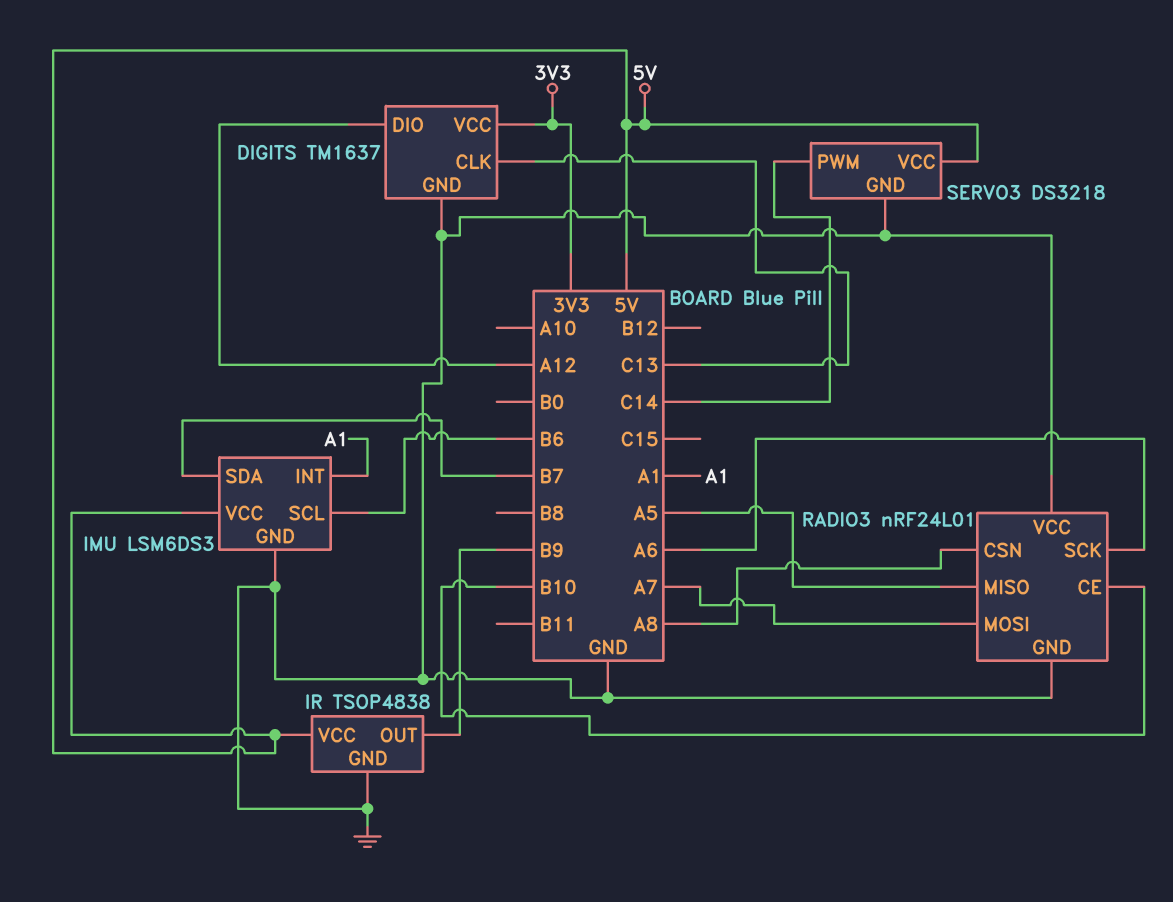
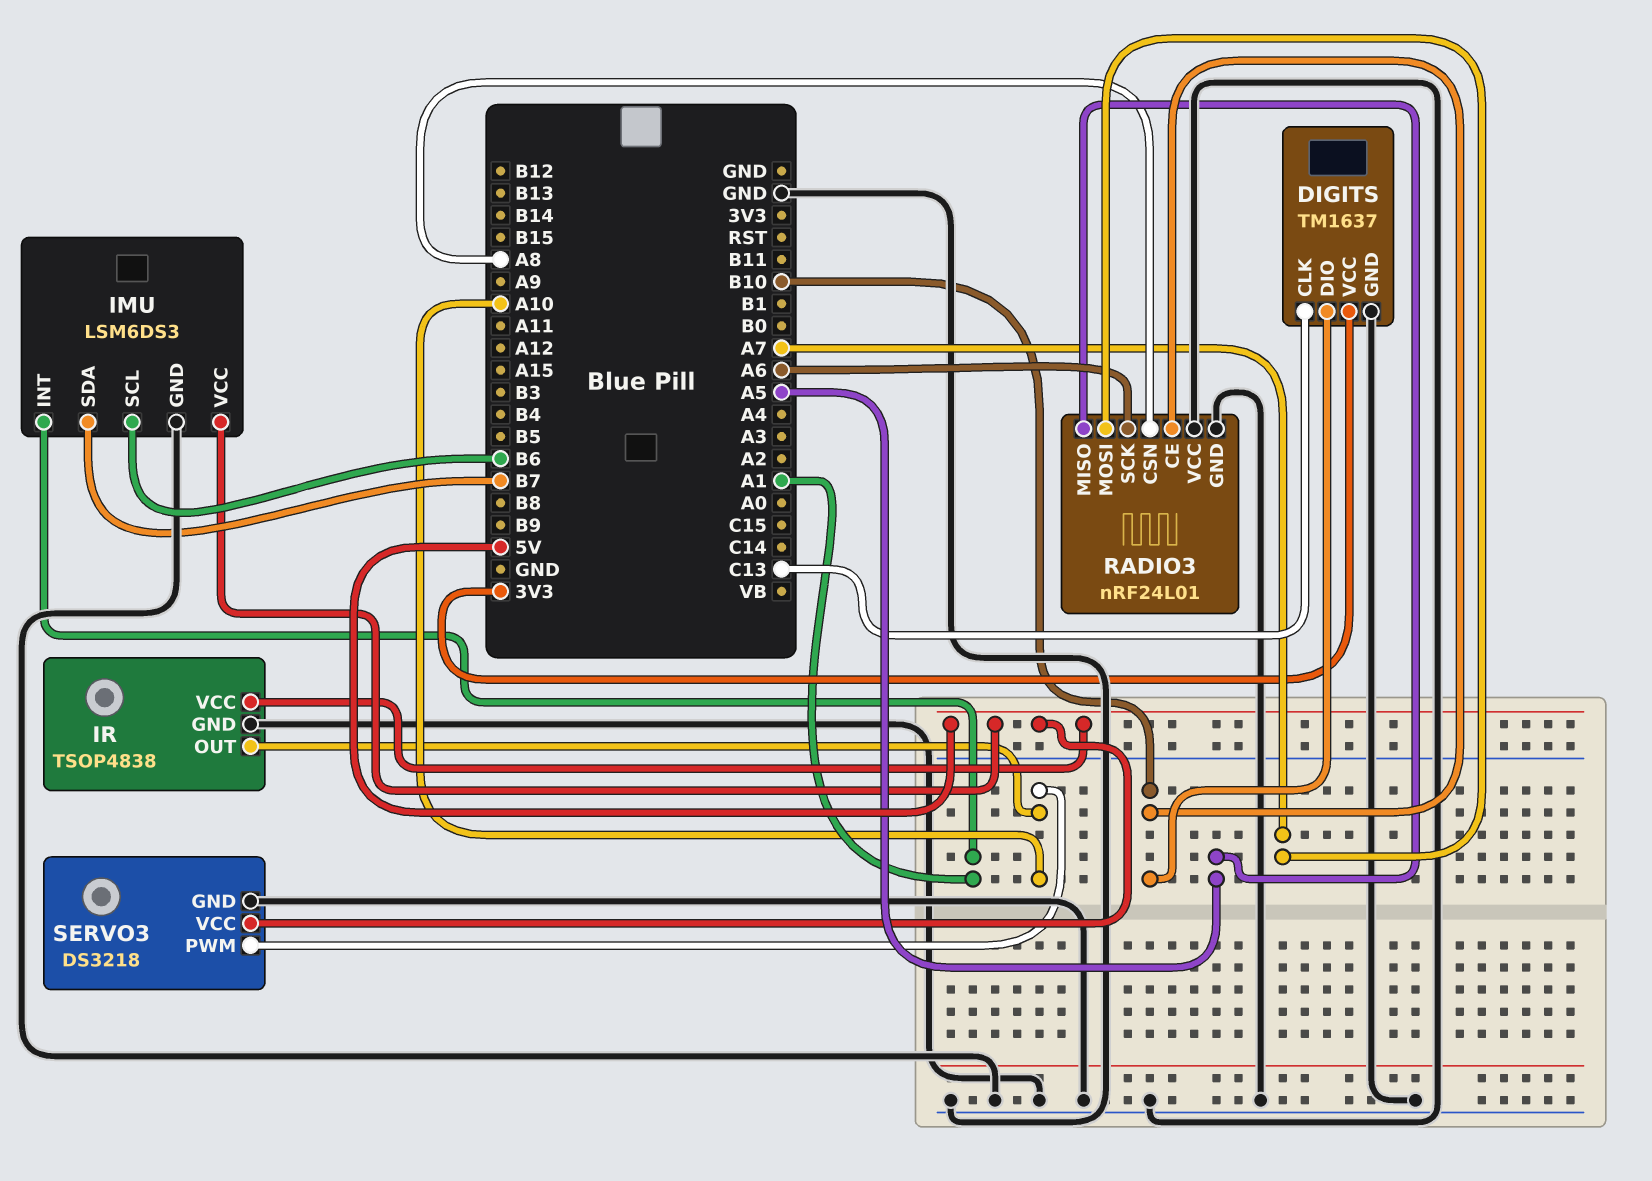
DIGITS pin DIO: A12 -> B10
IR pin OUT: B9 -> A10
SERVO3 pin PWM: C14 -> A10

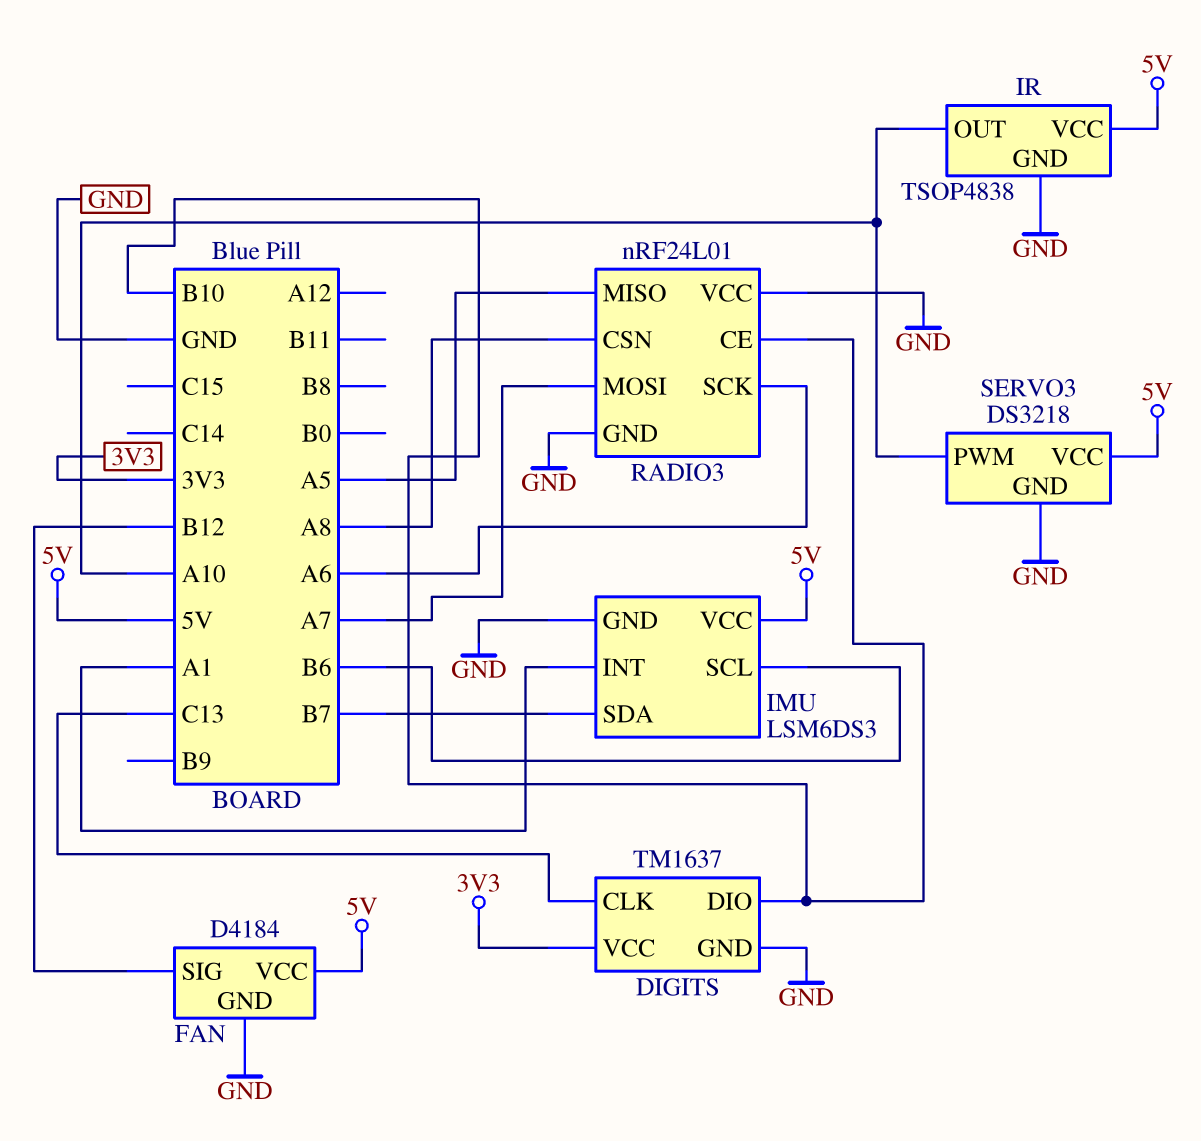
FAN: none -> D4184
FAN pin GND: none -> GND
FAN pin SIG: none -> B12
FAN pin VCC: none -> 5V

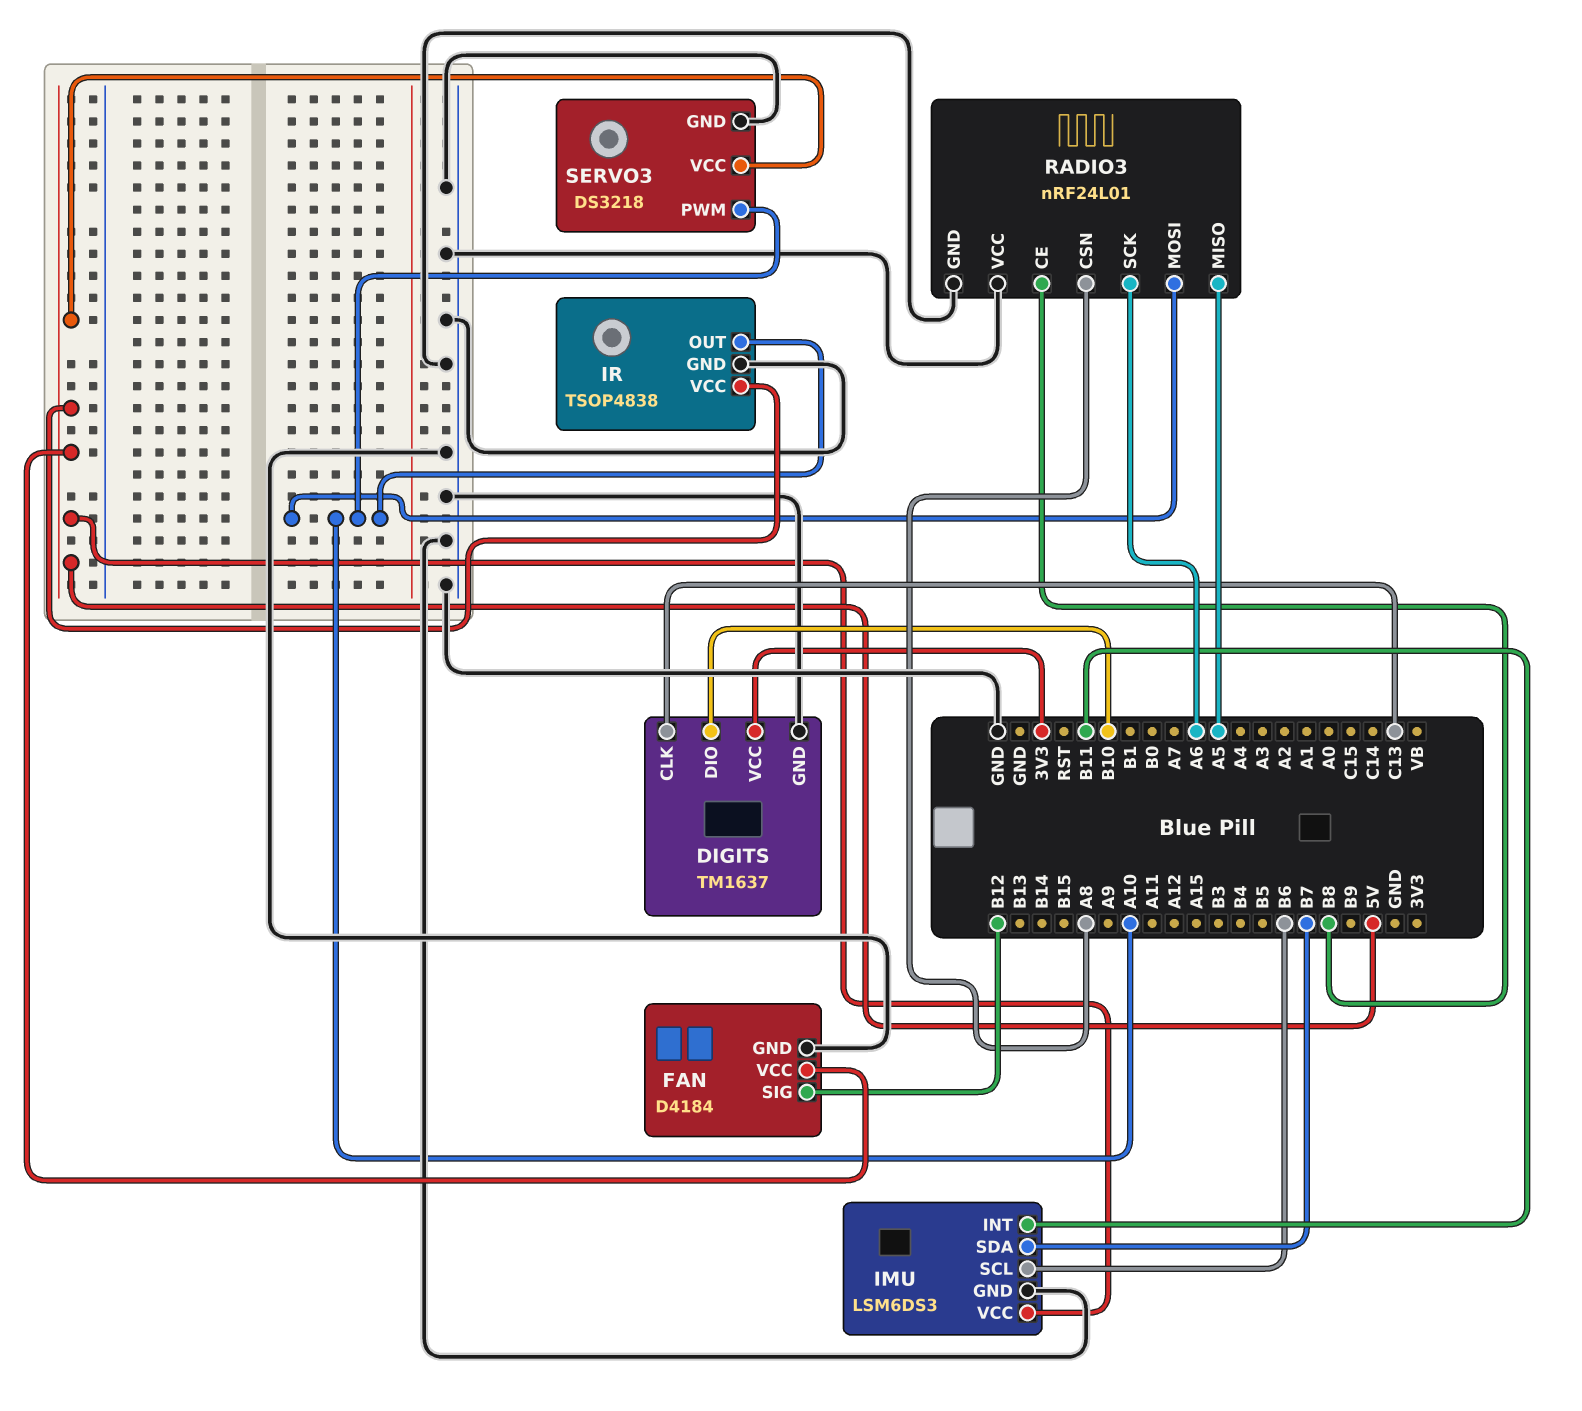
IMU pin INT: A1 -> B11
RADIO3 pin CE: B10 -> B8
RADIO3 pin MOSI: A7 -> A10

